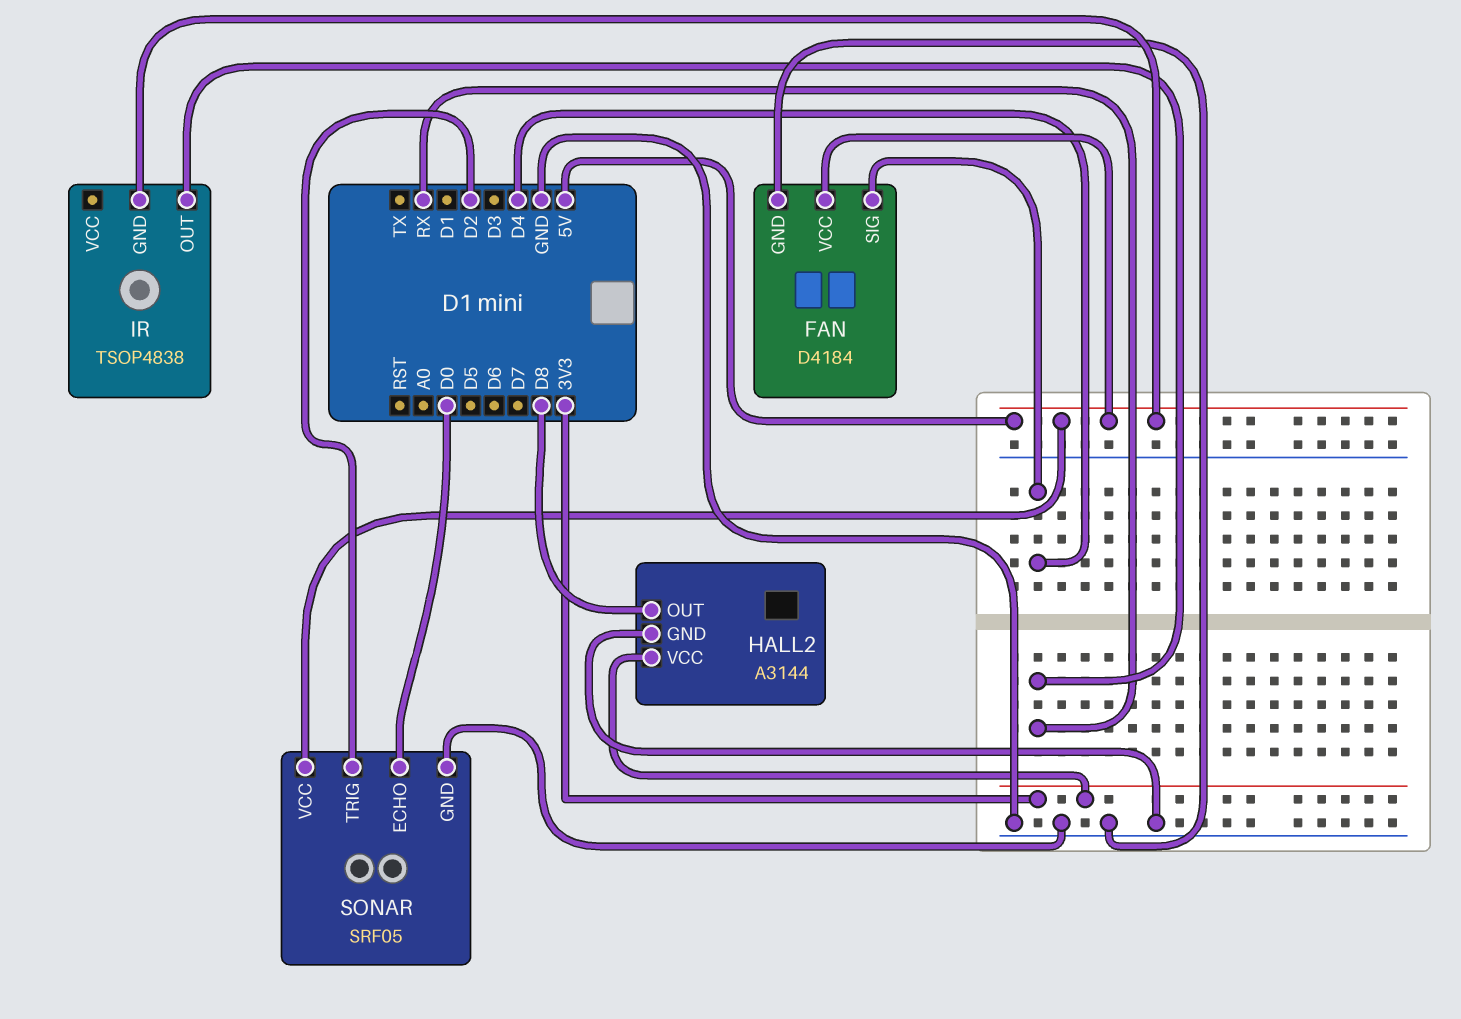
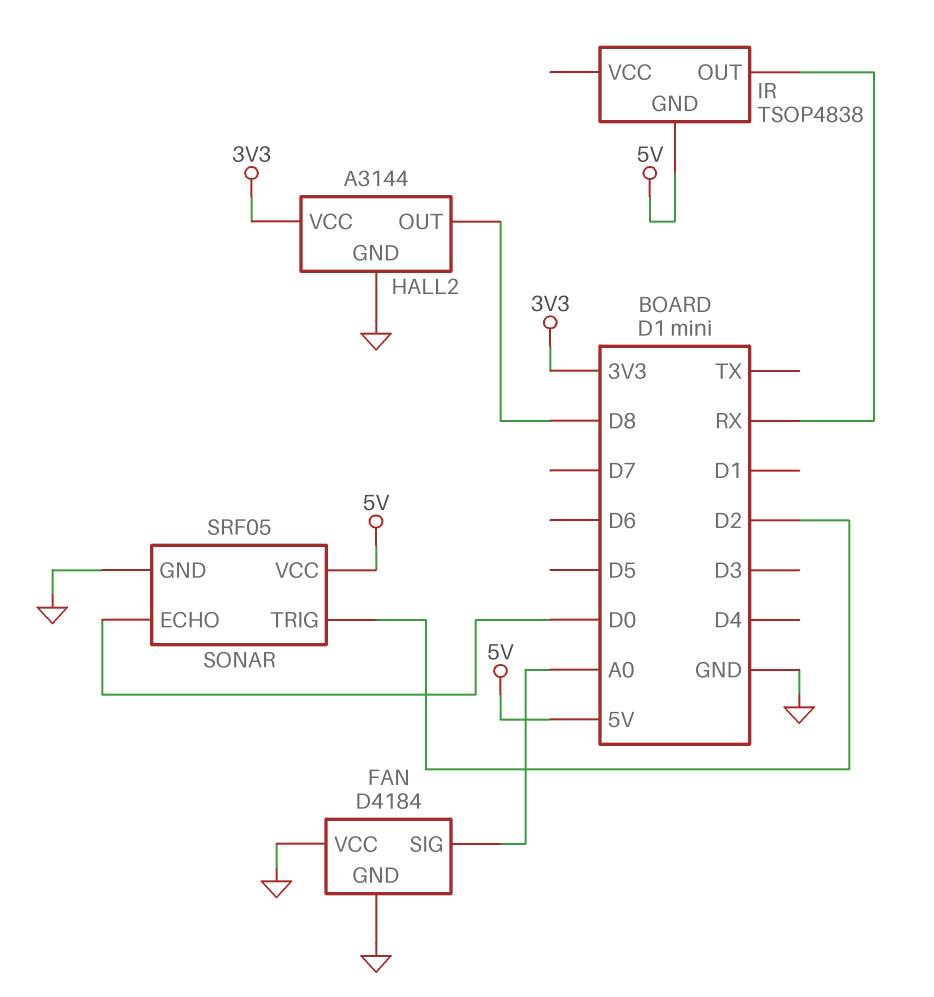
FAN pin SIG: D4 -> A0
FAN pin VCC: 5V -> GND

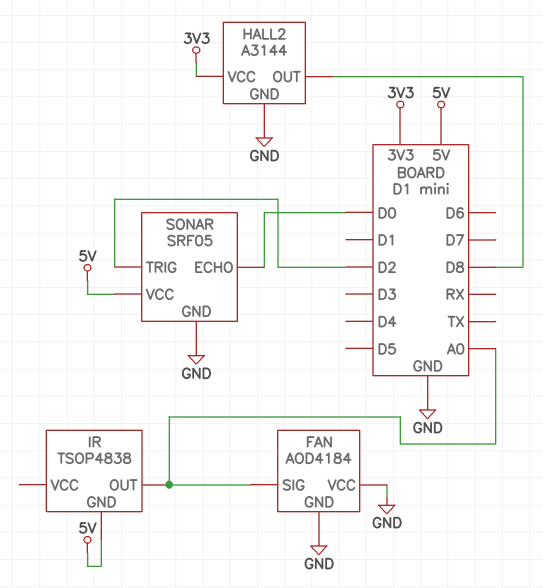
FAN: D4184 -> AOD4184
IR pin OUT: RX -> A0

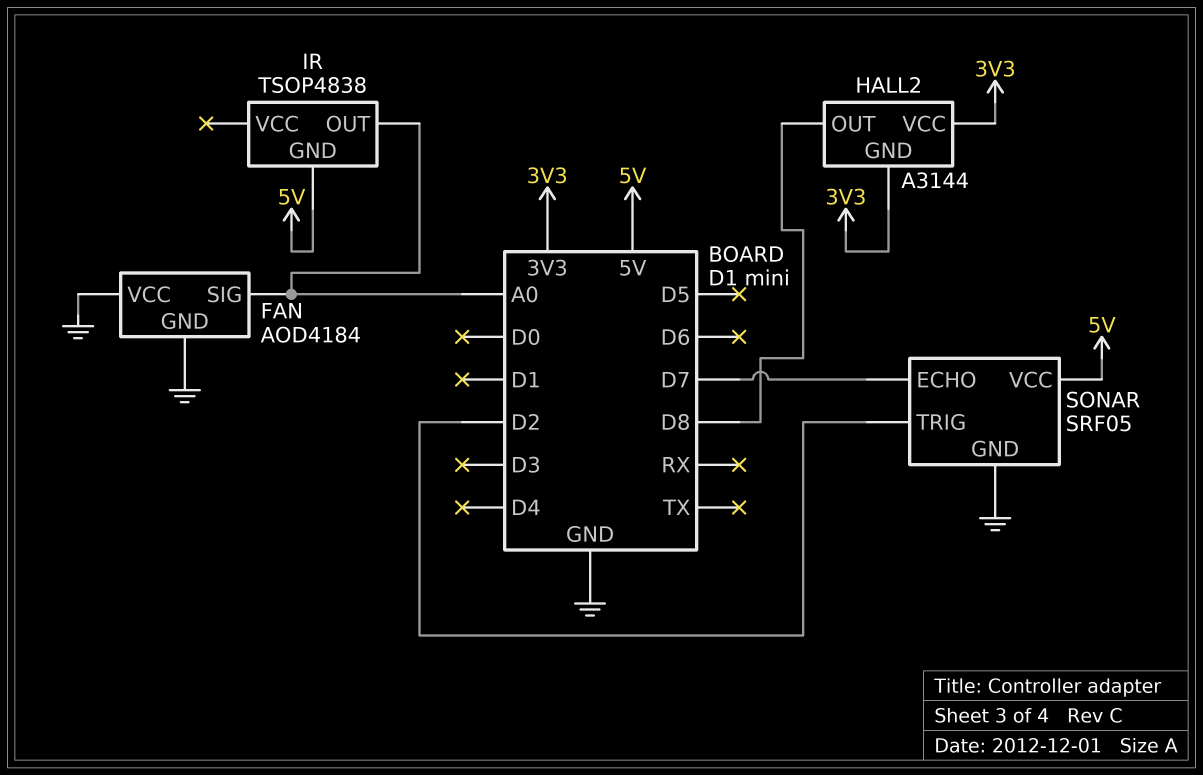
HALL2 pin GND: GND -> 3V3
SONAR pin ECHO: D0 -> D7

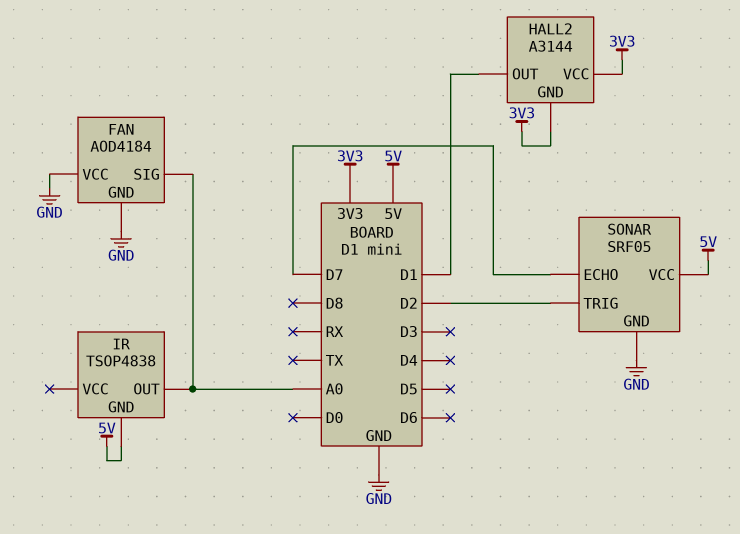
HALL2 pin OUT: D8 -> D1

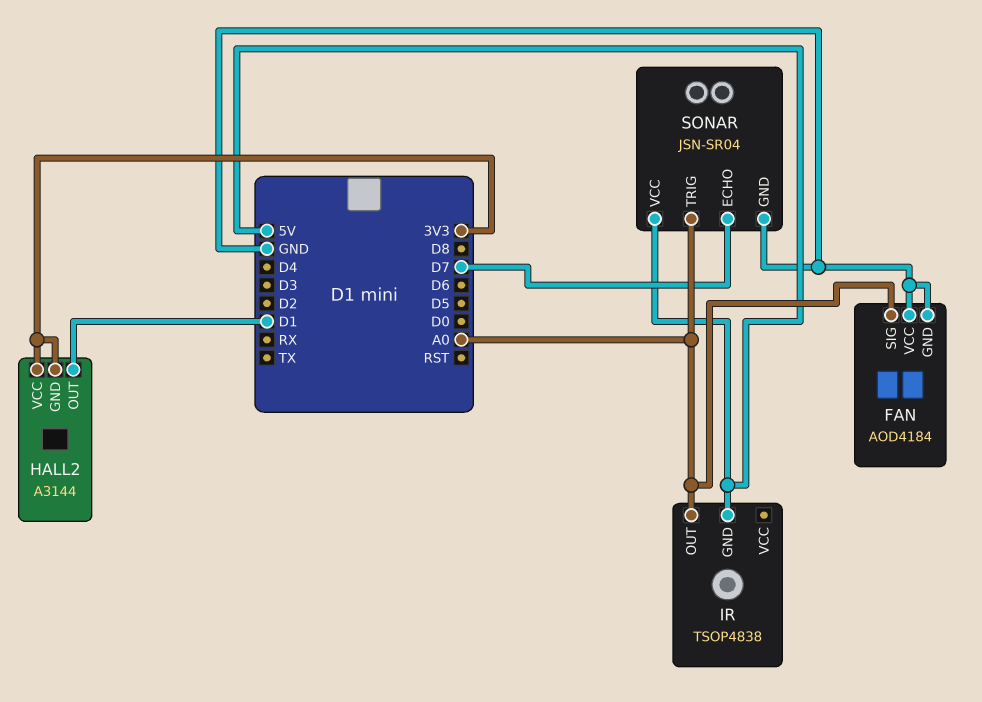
SONAR: SRF05 -> JSN-SR04
SONAR pin TRIG: D2 -> A0

